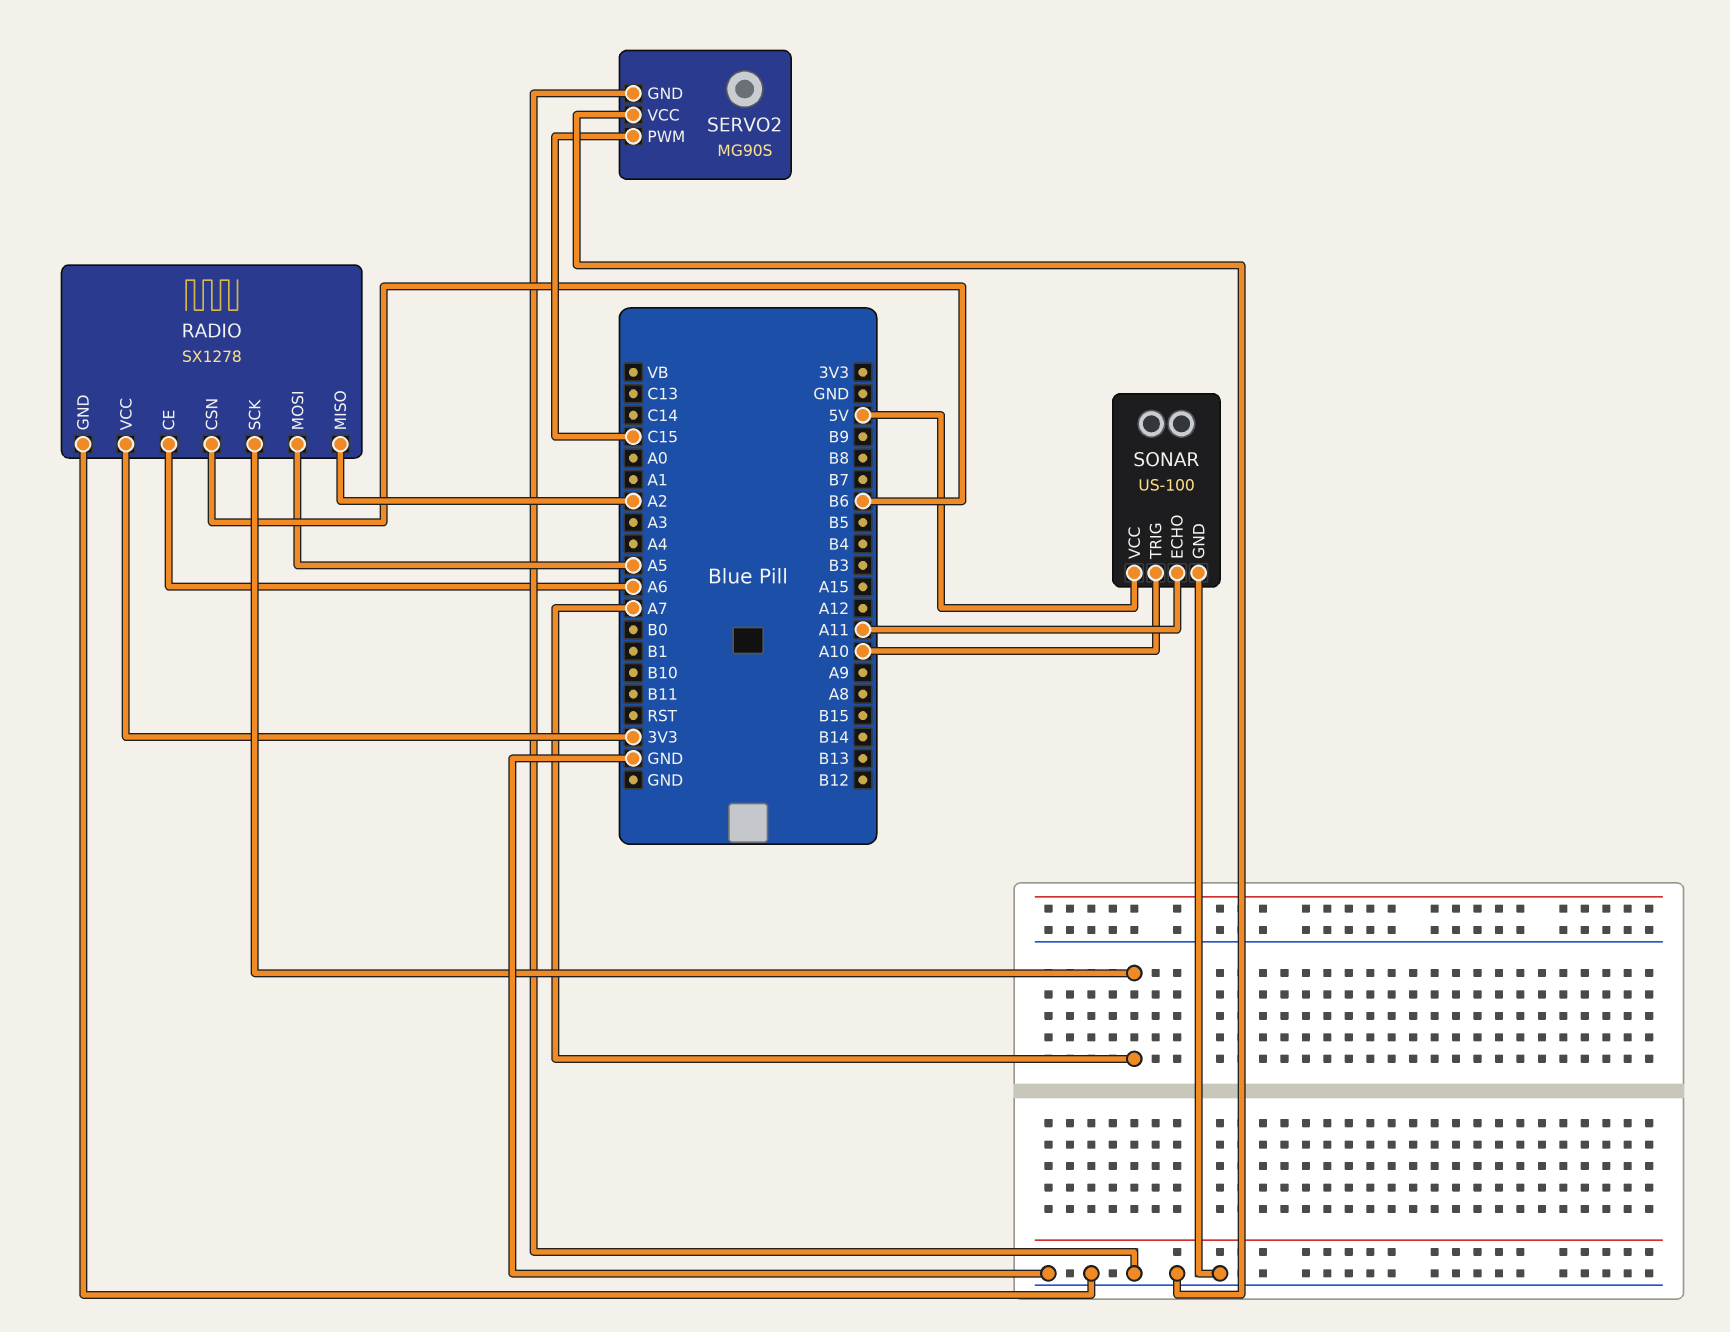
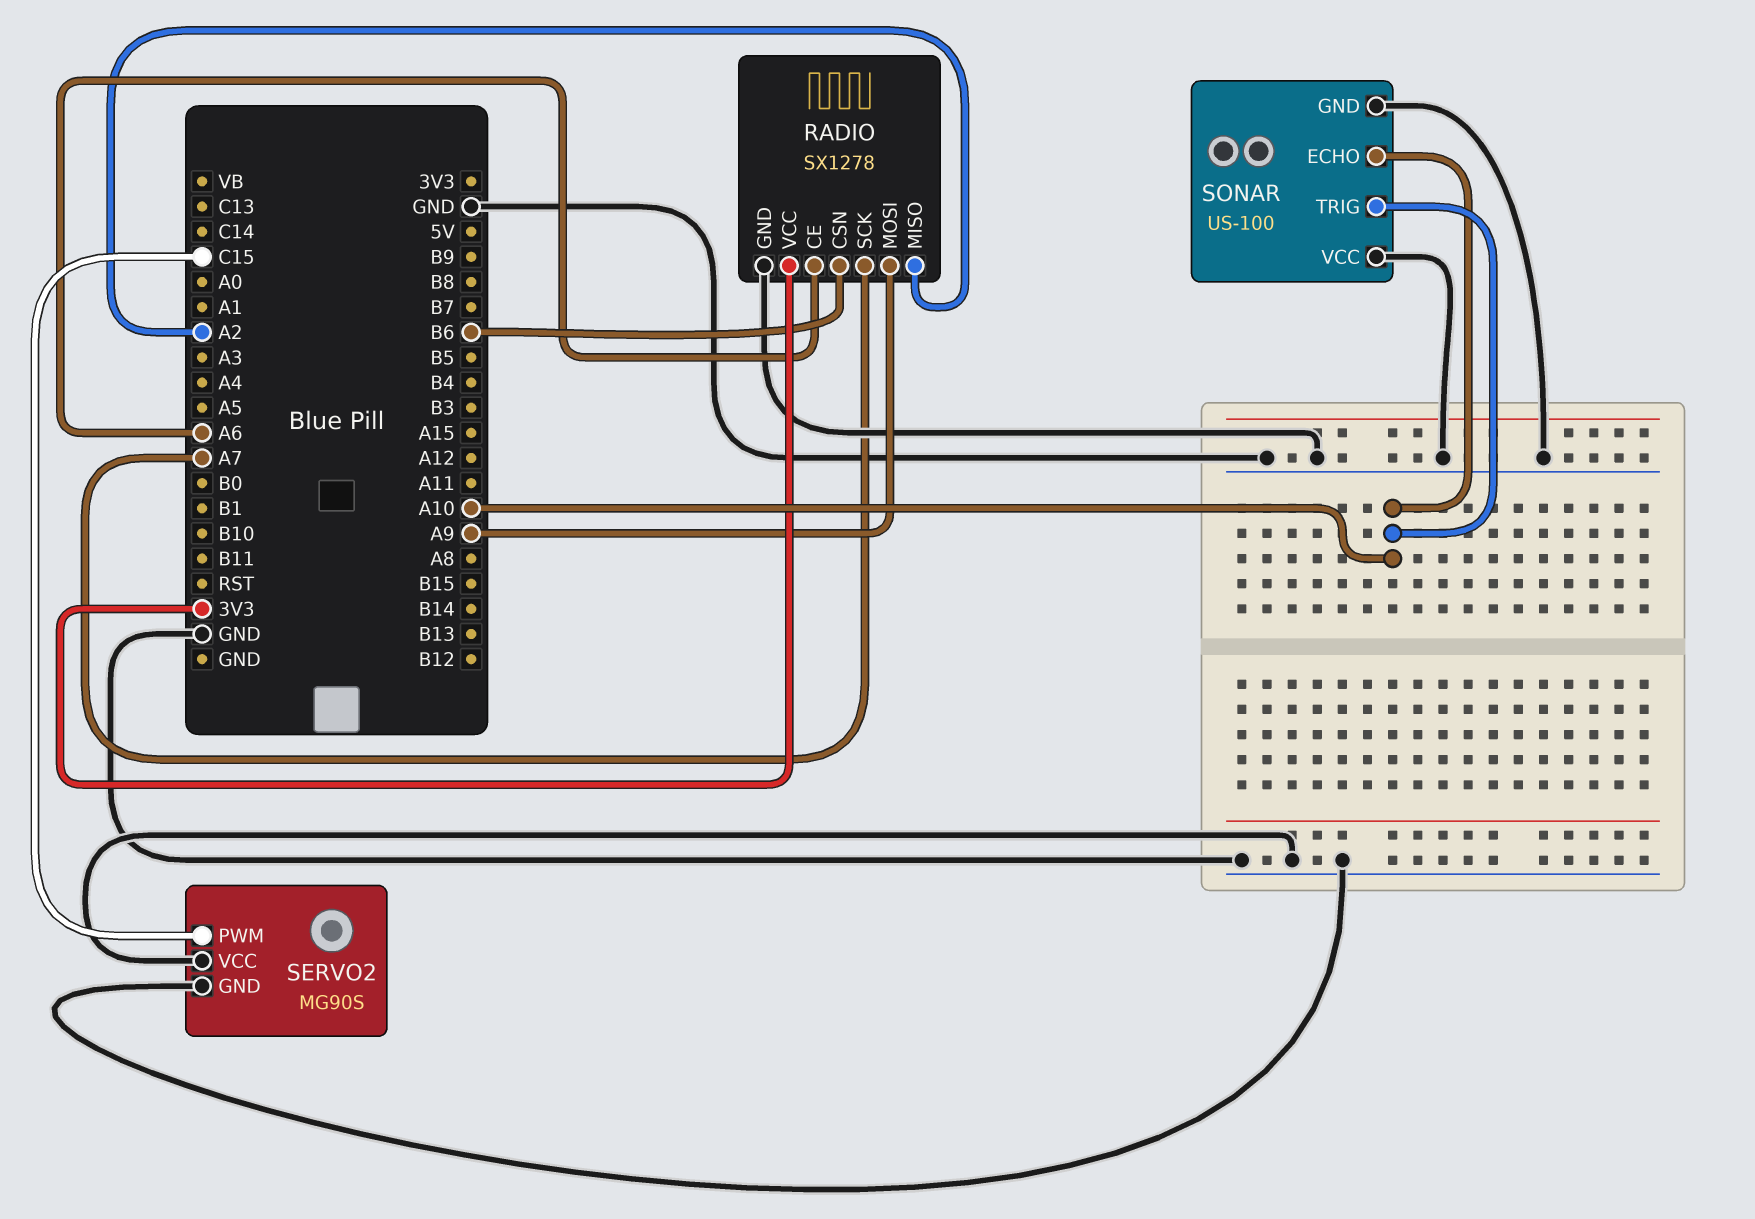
RADIO pin MOSI: A5 -> A9
SONAR pin ECHO: A11 -> A10
SONAR pin VCC: 5V -> GND

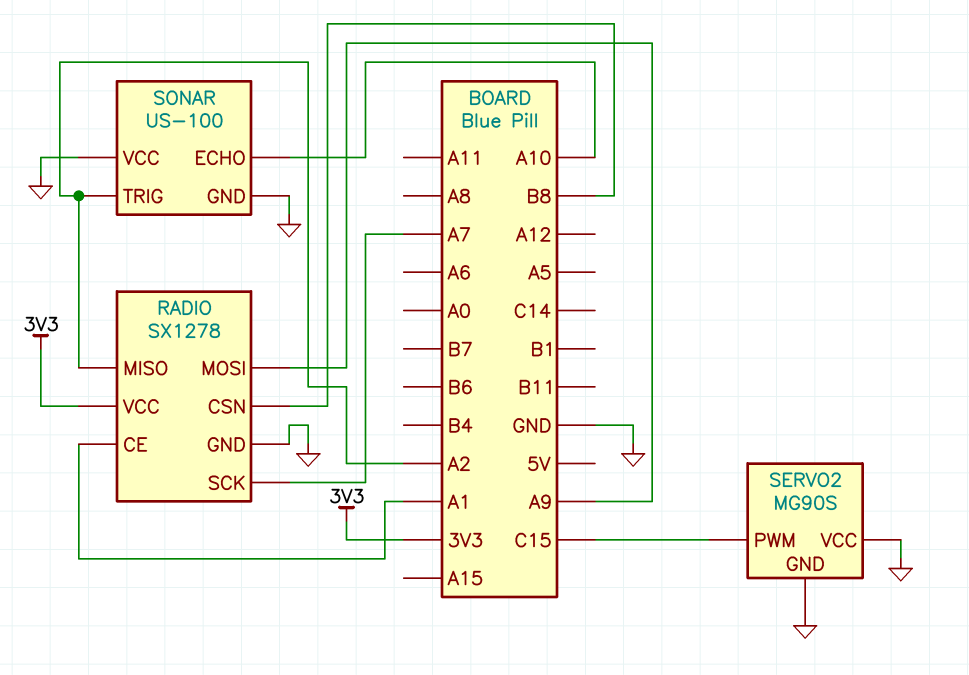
RADIO pin CE: A6 -> A1
RADIO pin CSN: B6 -> B8
SONAR pin TRIG: A10 -> A2

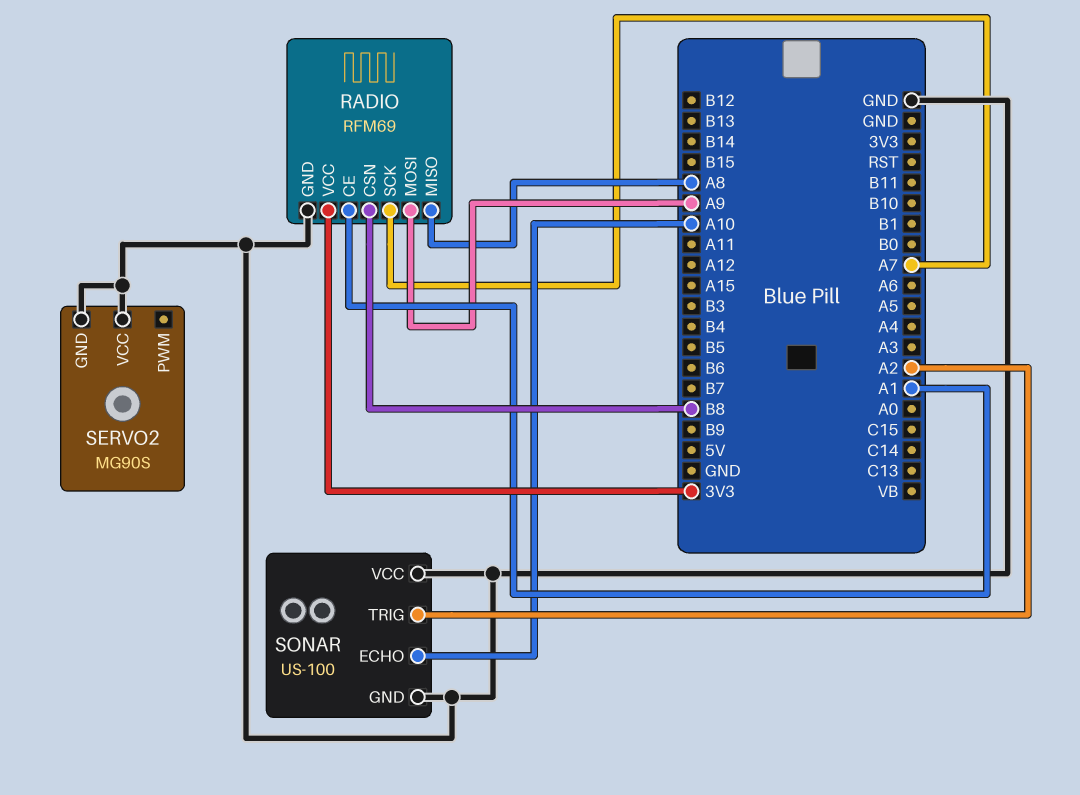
RADIO: SX1278 -> RFM69
RADIO pin MISO: A2 -> A8
SERVO2 pin PWM: C15 -> none

